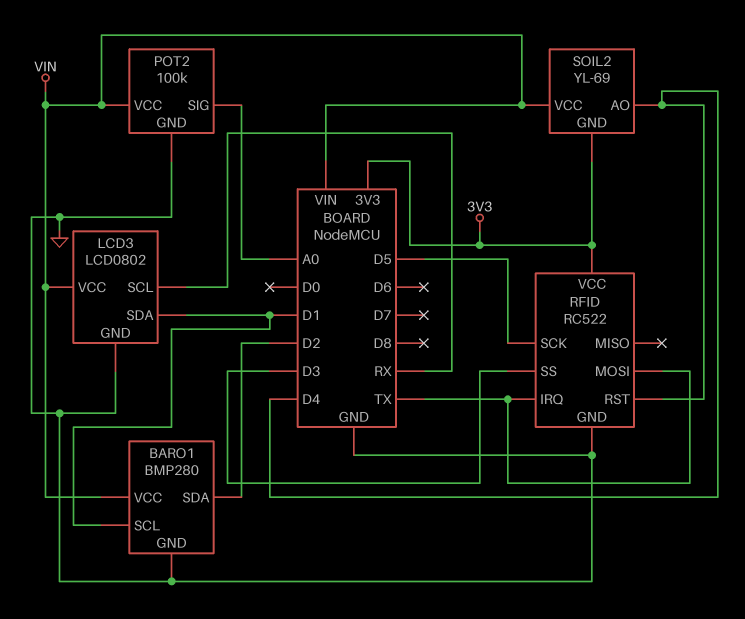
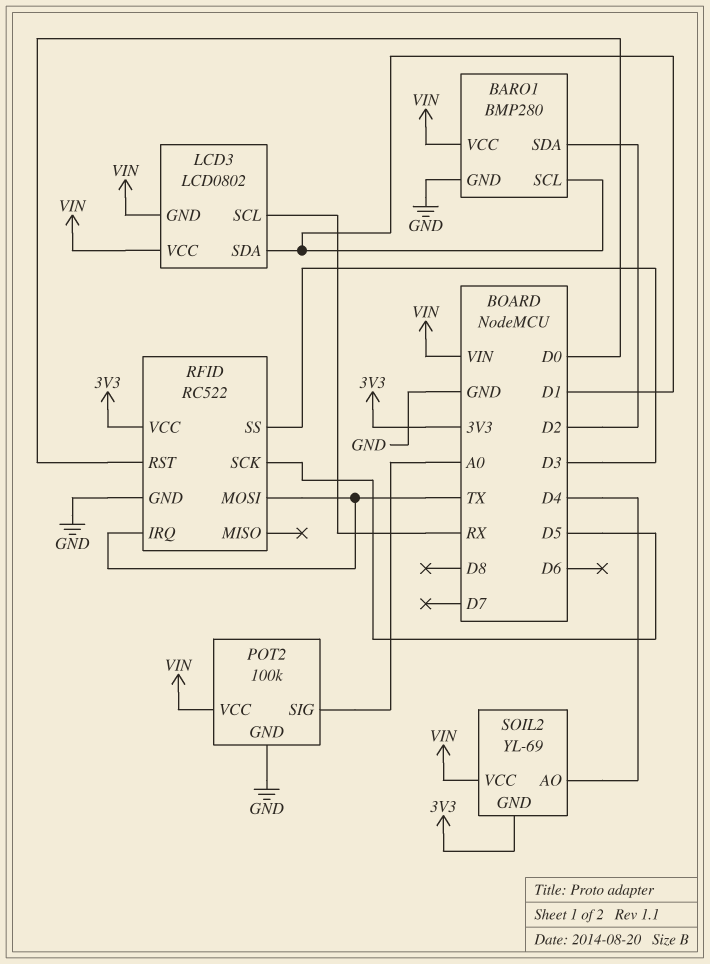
LCD3 pin GND: GND -> VIN
RFID pin RST: D4 -> D0

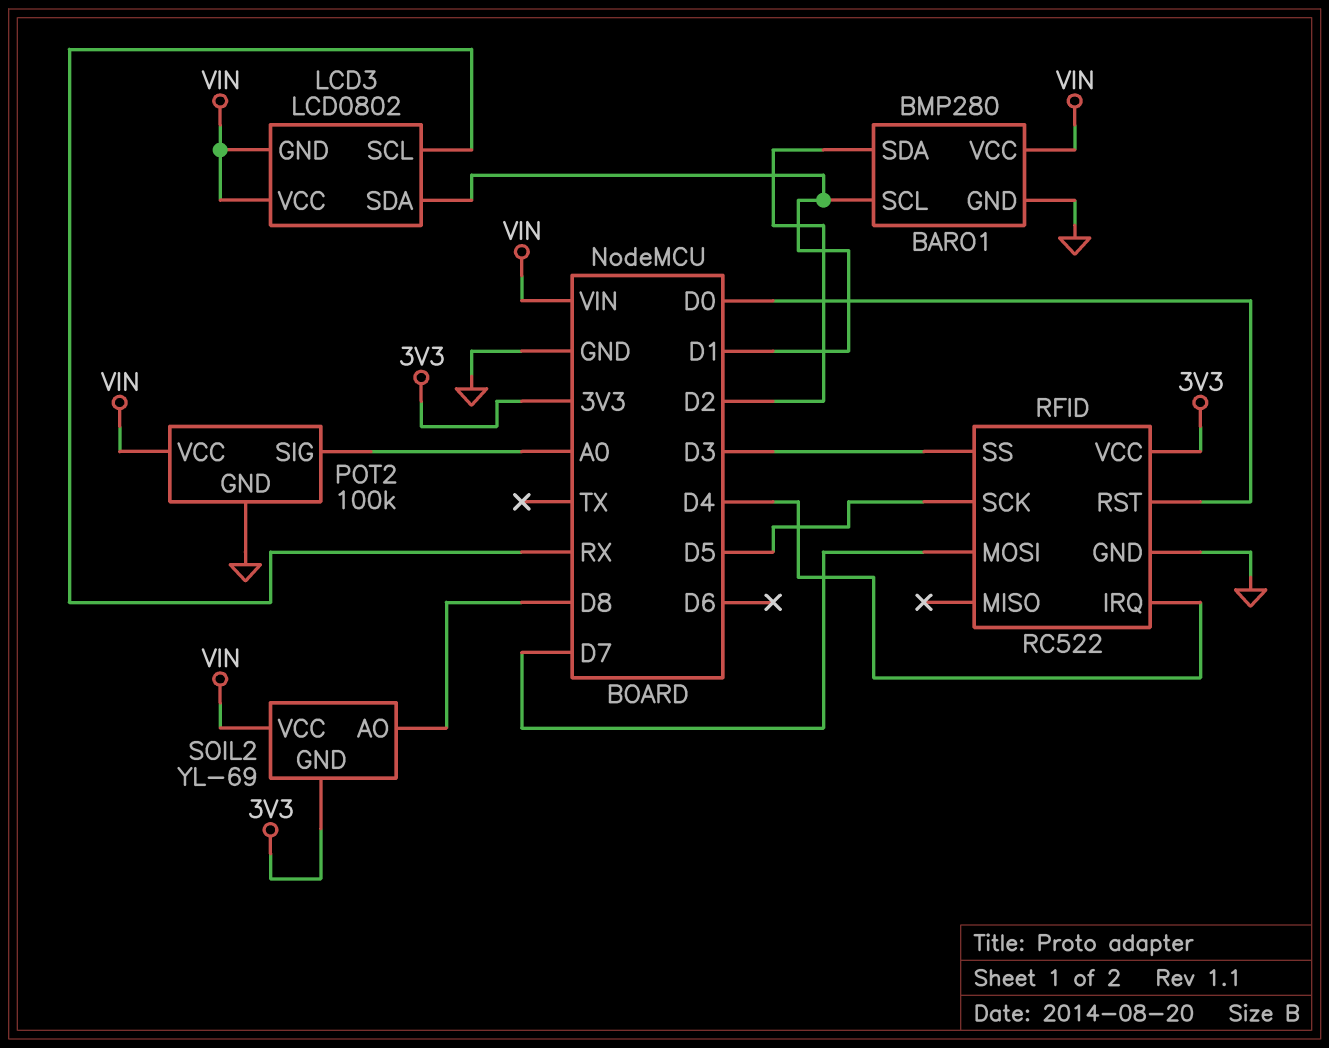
RFID pin IRQ: TX -> D4
RFID pin MOSI: TX -> D7
SOIL2 pin AO: D4 -> D8

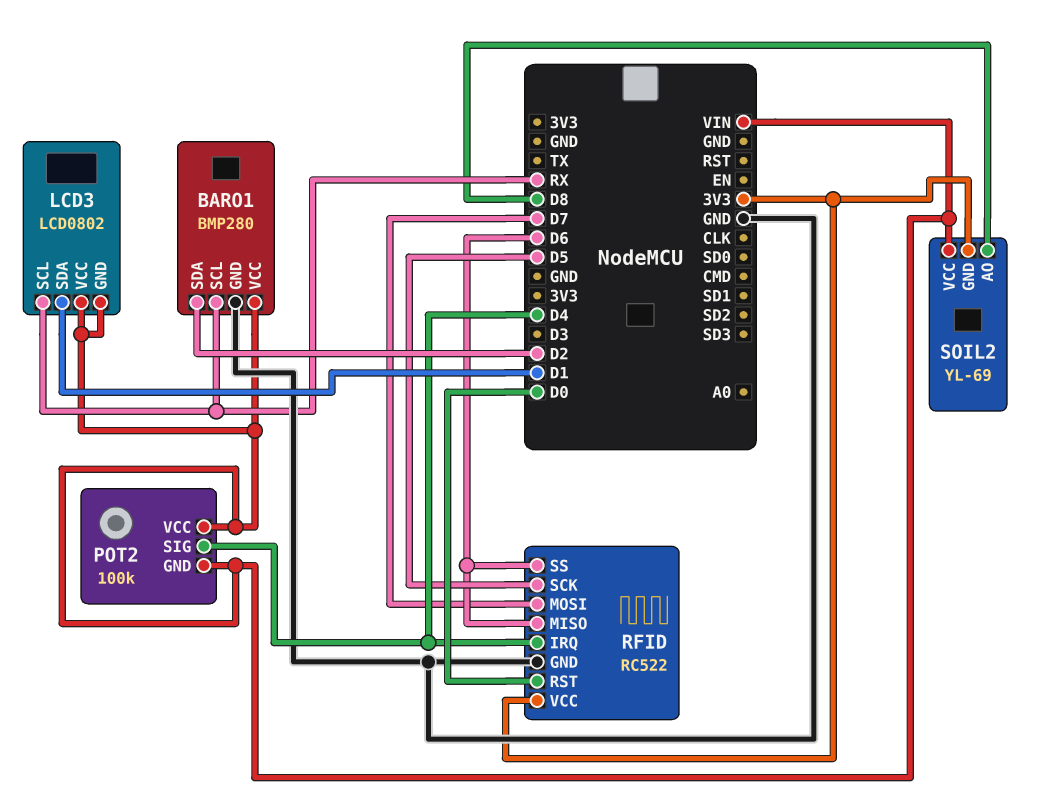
BARO1 pin SCL: D1 -> RX
POT2 pin GND: GND -> VIN
POT2 pin SIG: A0 -> D4
RFID pin MISO: none -> D6
RFID pin SS: D3 -> D6

